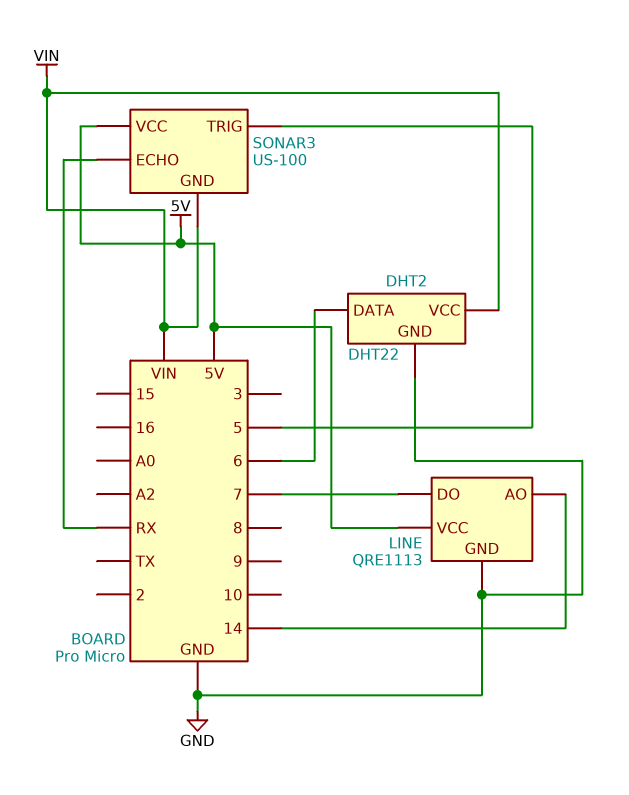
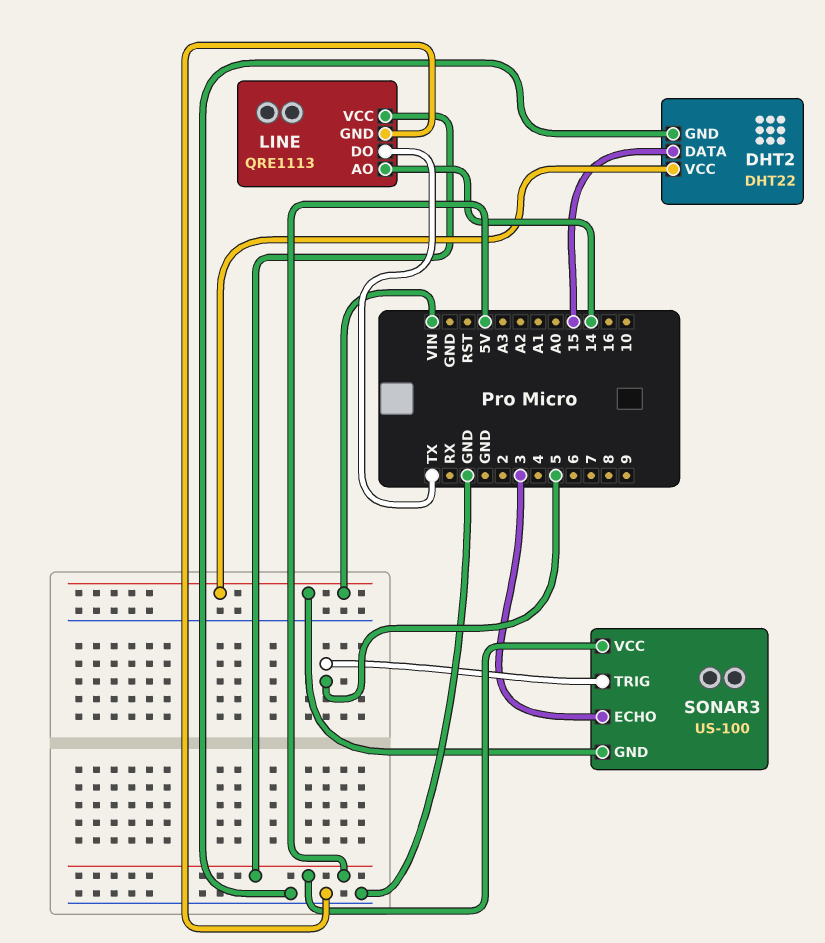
DHT2 pin DATA: 6 -> 15
LINE pin DO: 7 -> TX
SONAR3 pin ECHO: RX -> 3

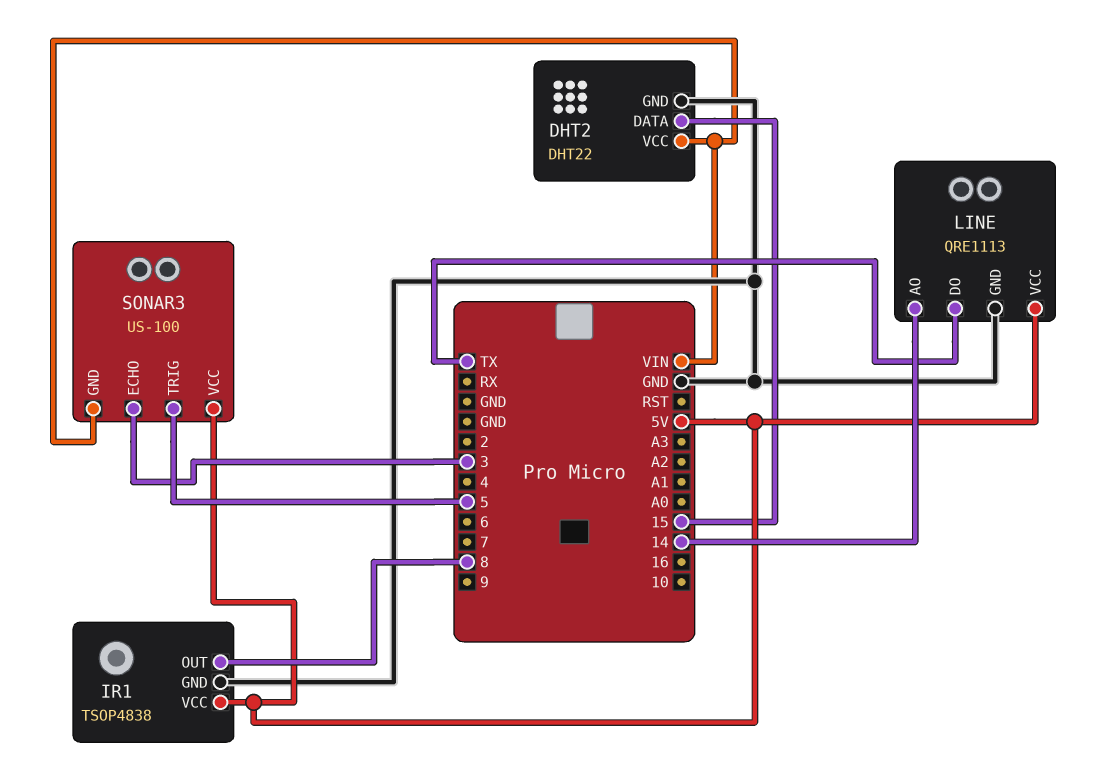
IR1: none -> TSOP4838
IR1 pin GND: none -> GND
IR1 pin OUT: none -> 8
IR1 pin VCC: none -> 5V

